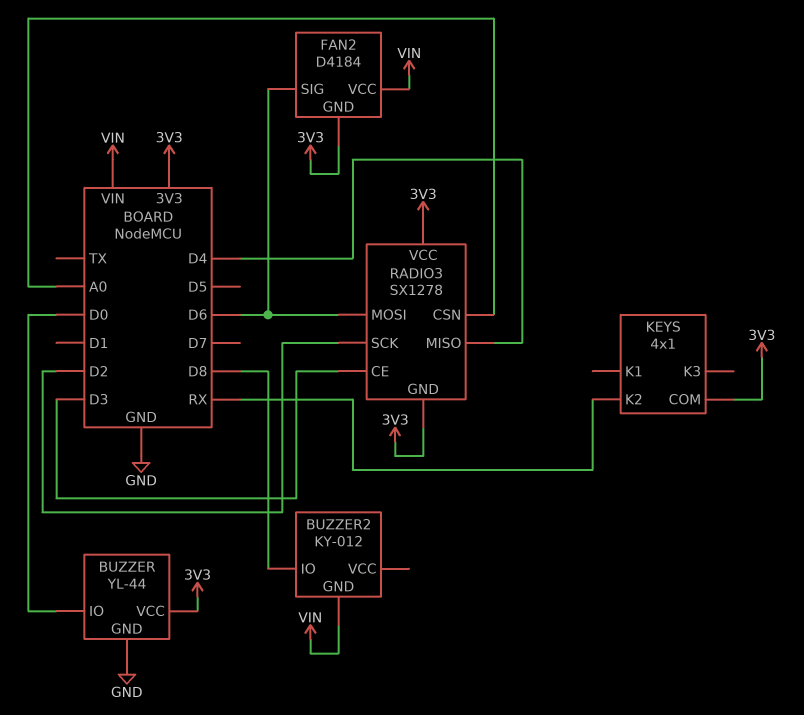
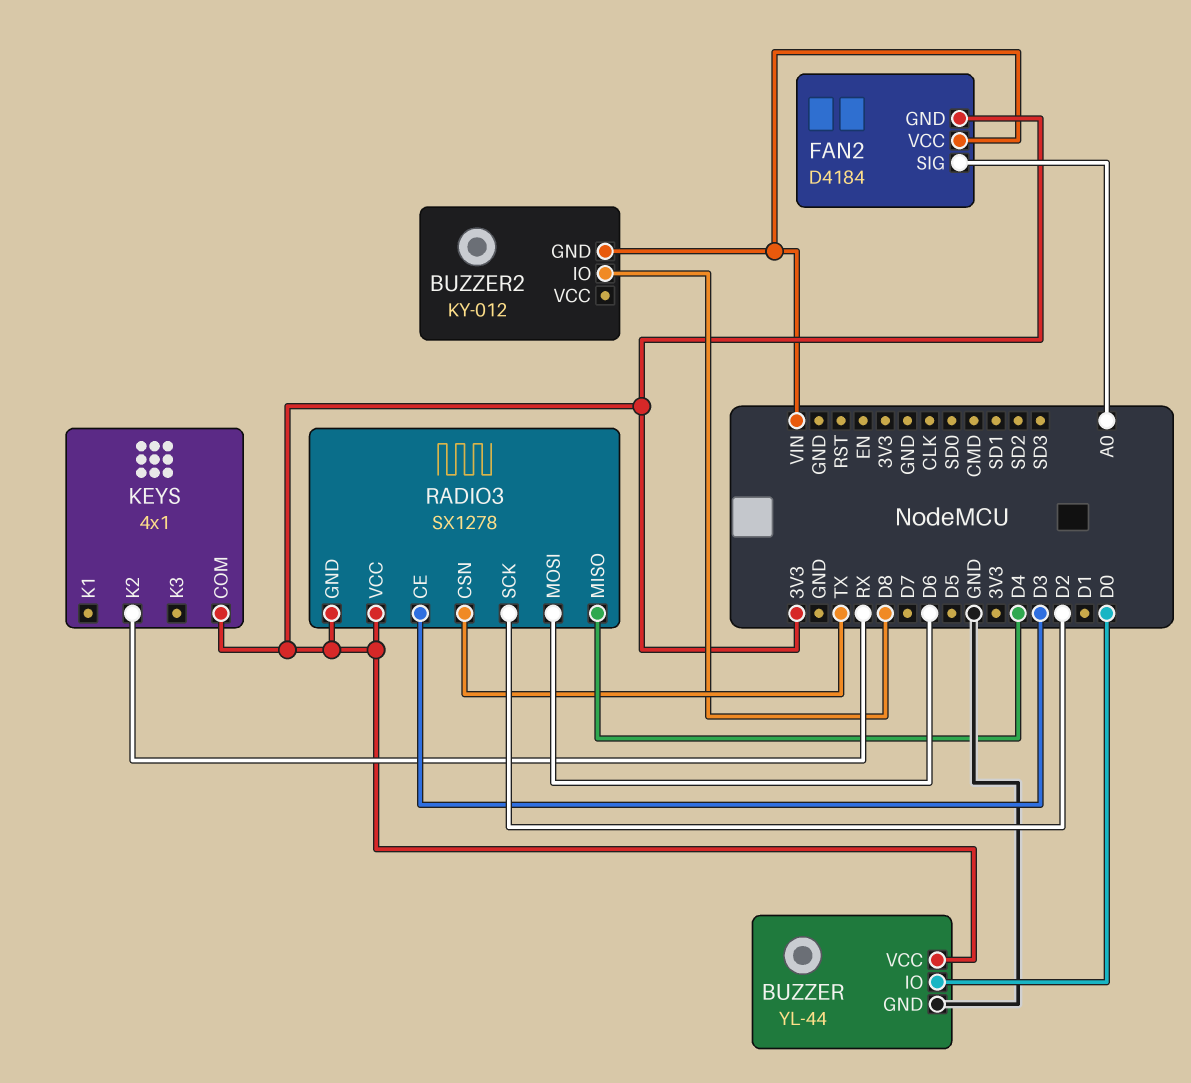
FAN2 pin SIG: D6 -> A0
RADIO3 pin CSN: A0 -> TX

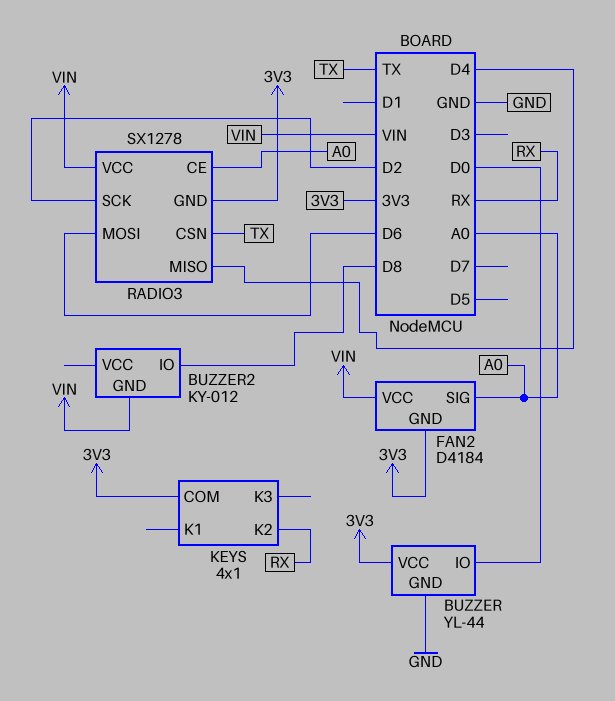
RADIO3 pin CE: D3 -> A0
RADIO3 pin VCC: 3V3 -> VIN

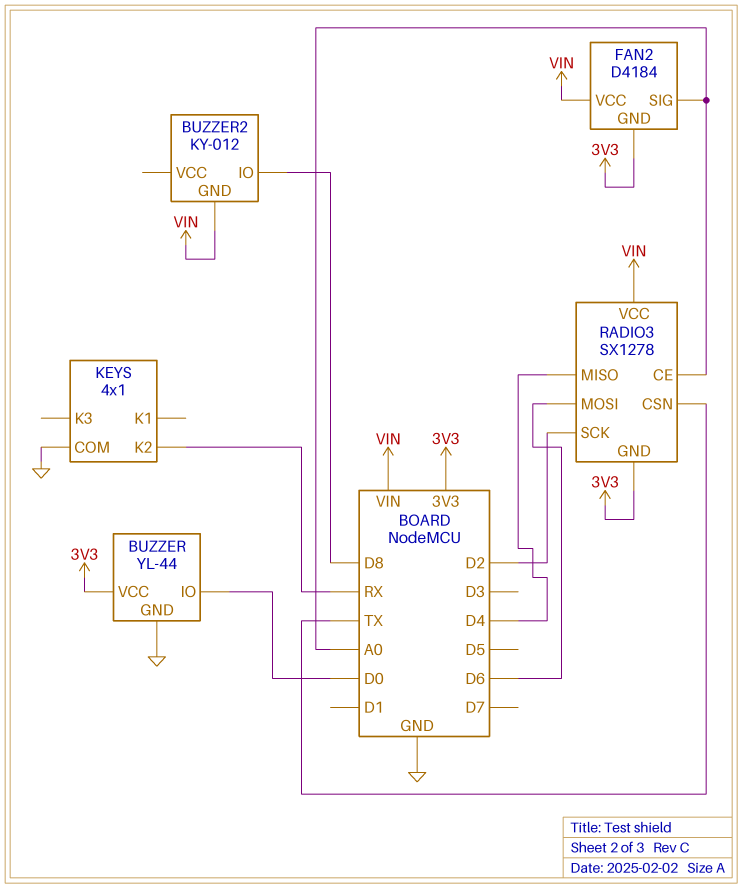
KEYS pin COM: 3V3 -> GND

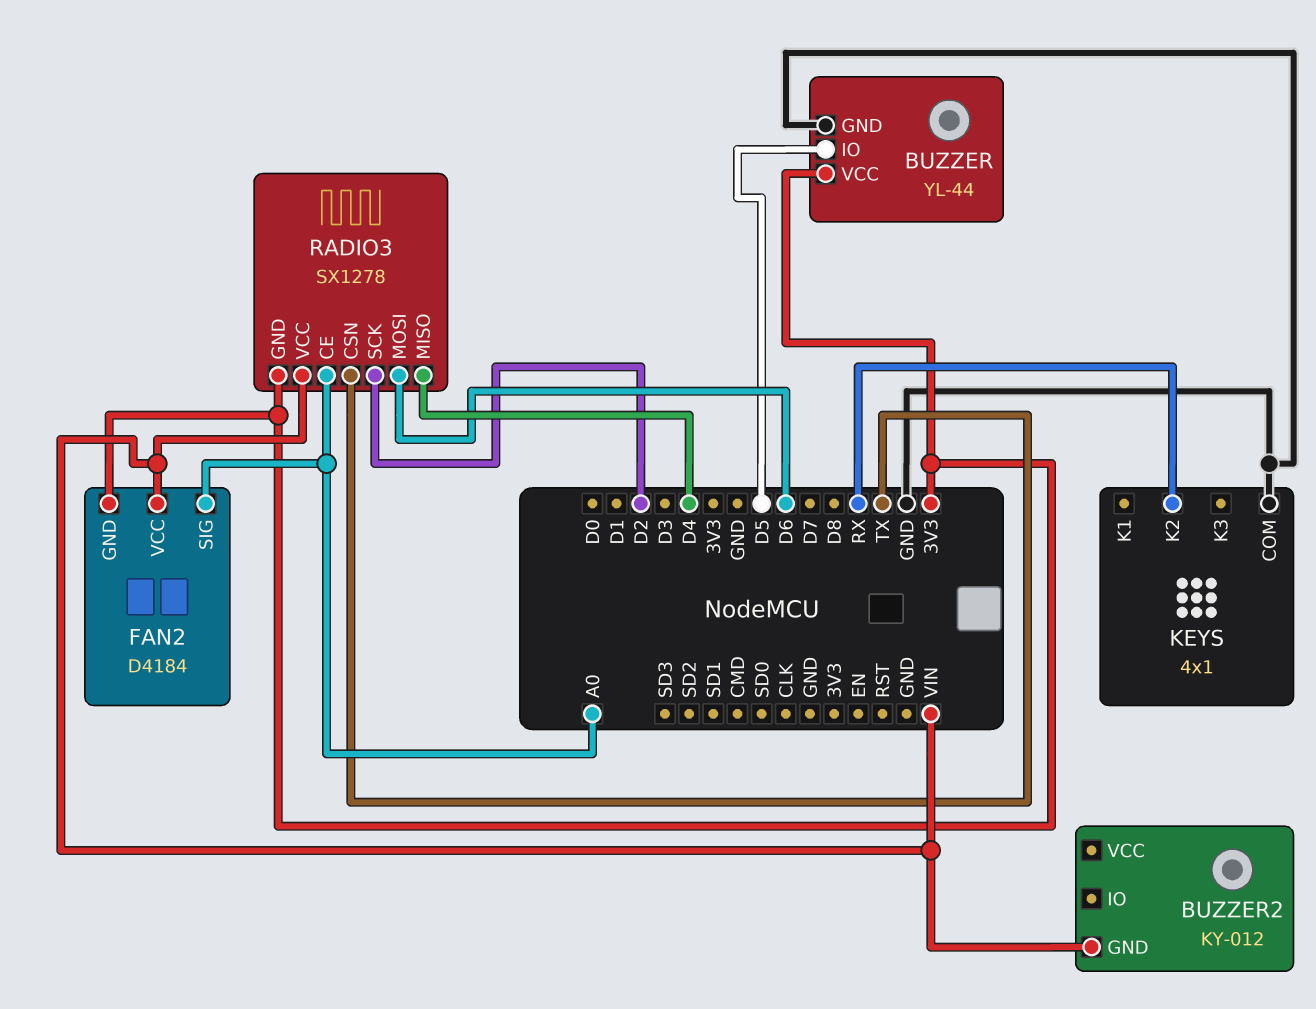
BUZZER pin IO: D0 -> D5
BUZZER2 pin IO: D8 -> none

